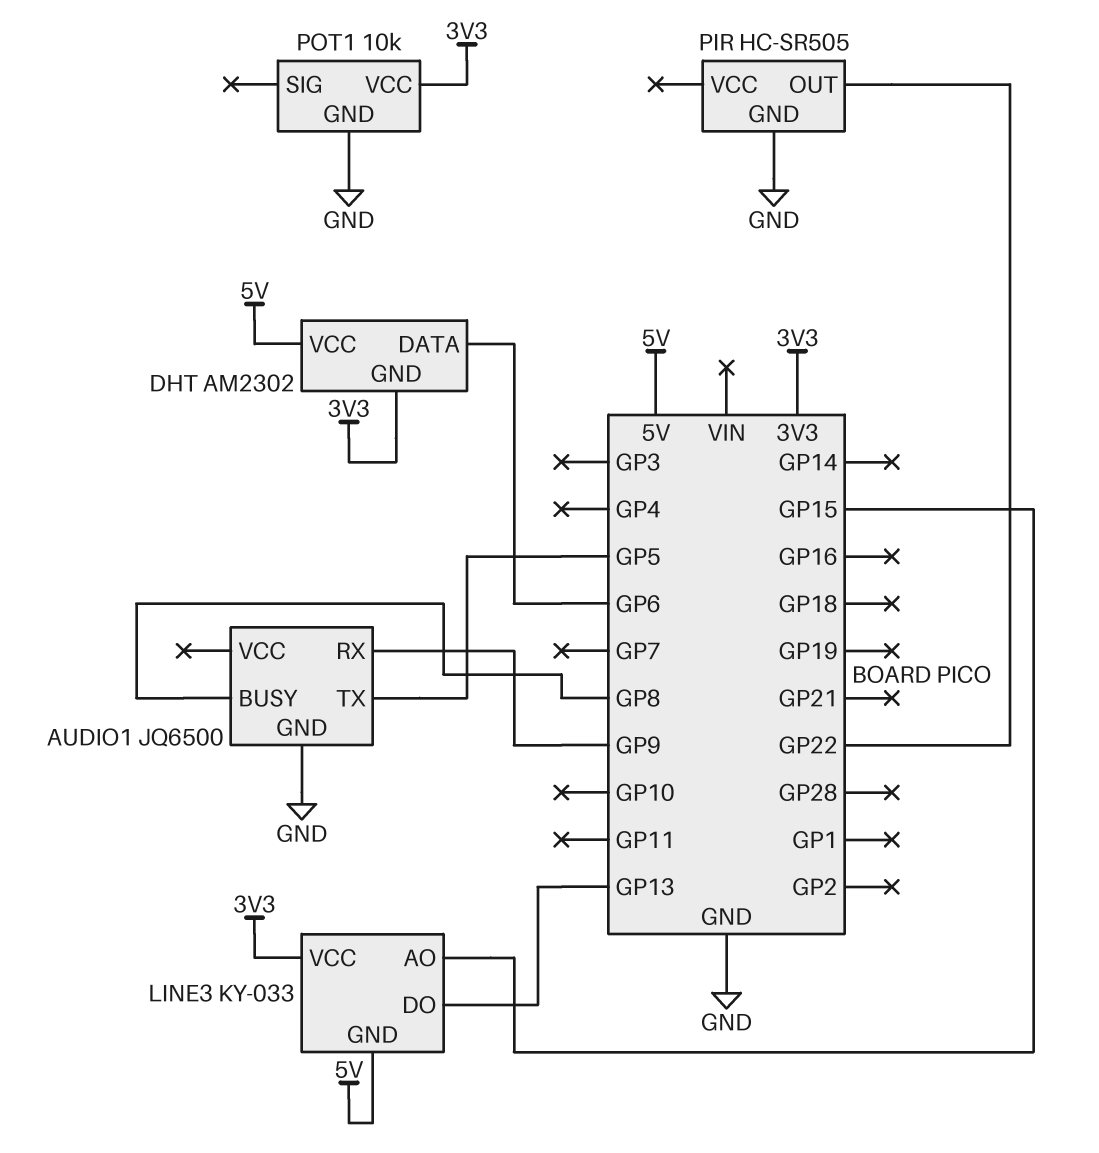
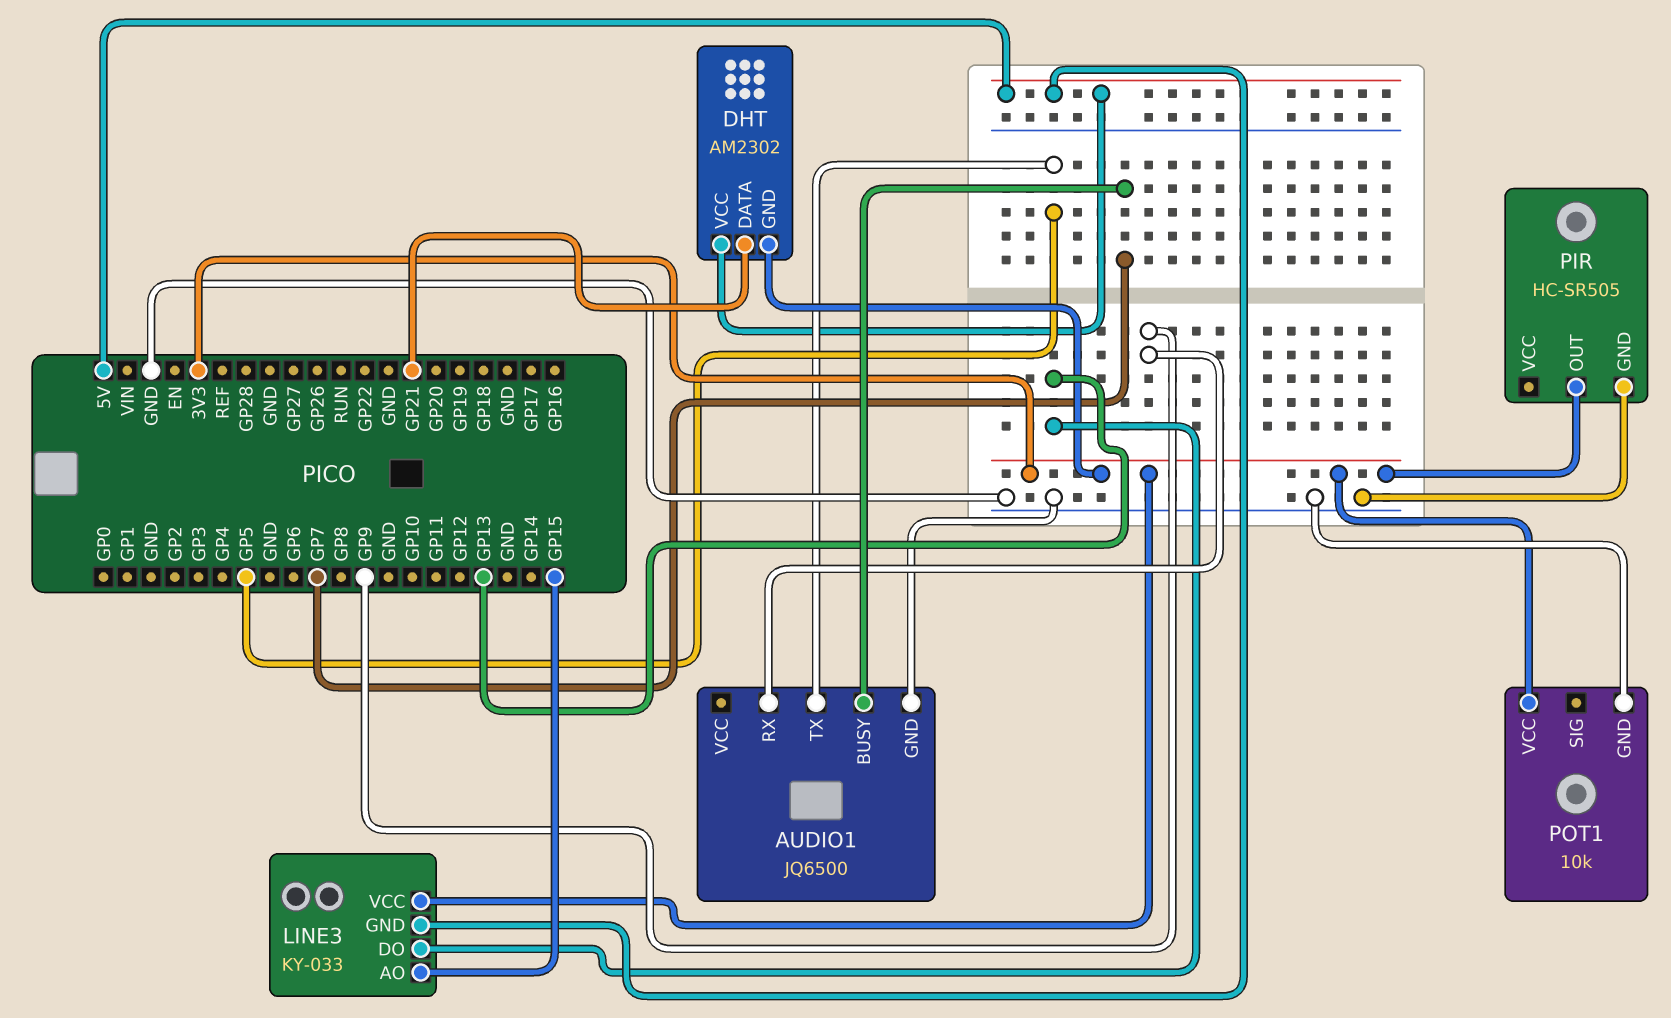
AUDIO1 pin BUSY: GP8 -> GP7
DHT pin DATA: GP6 -> GP21
PIR pin OUT: GP22 -> 3V3

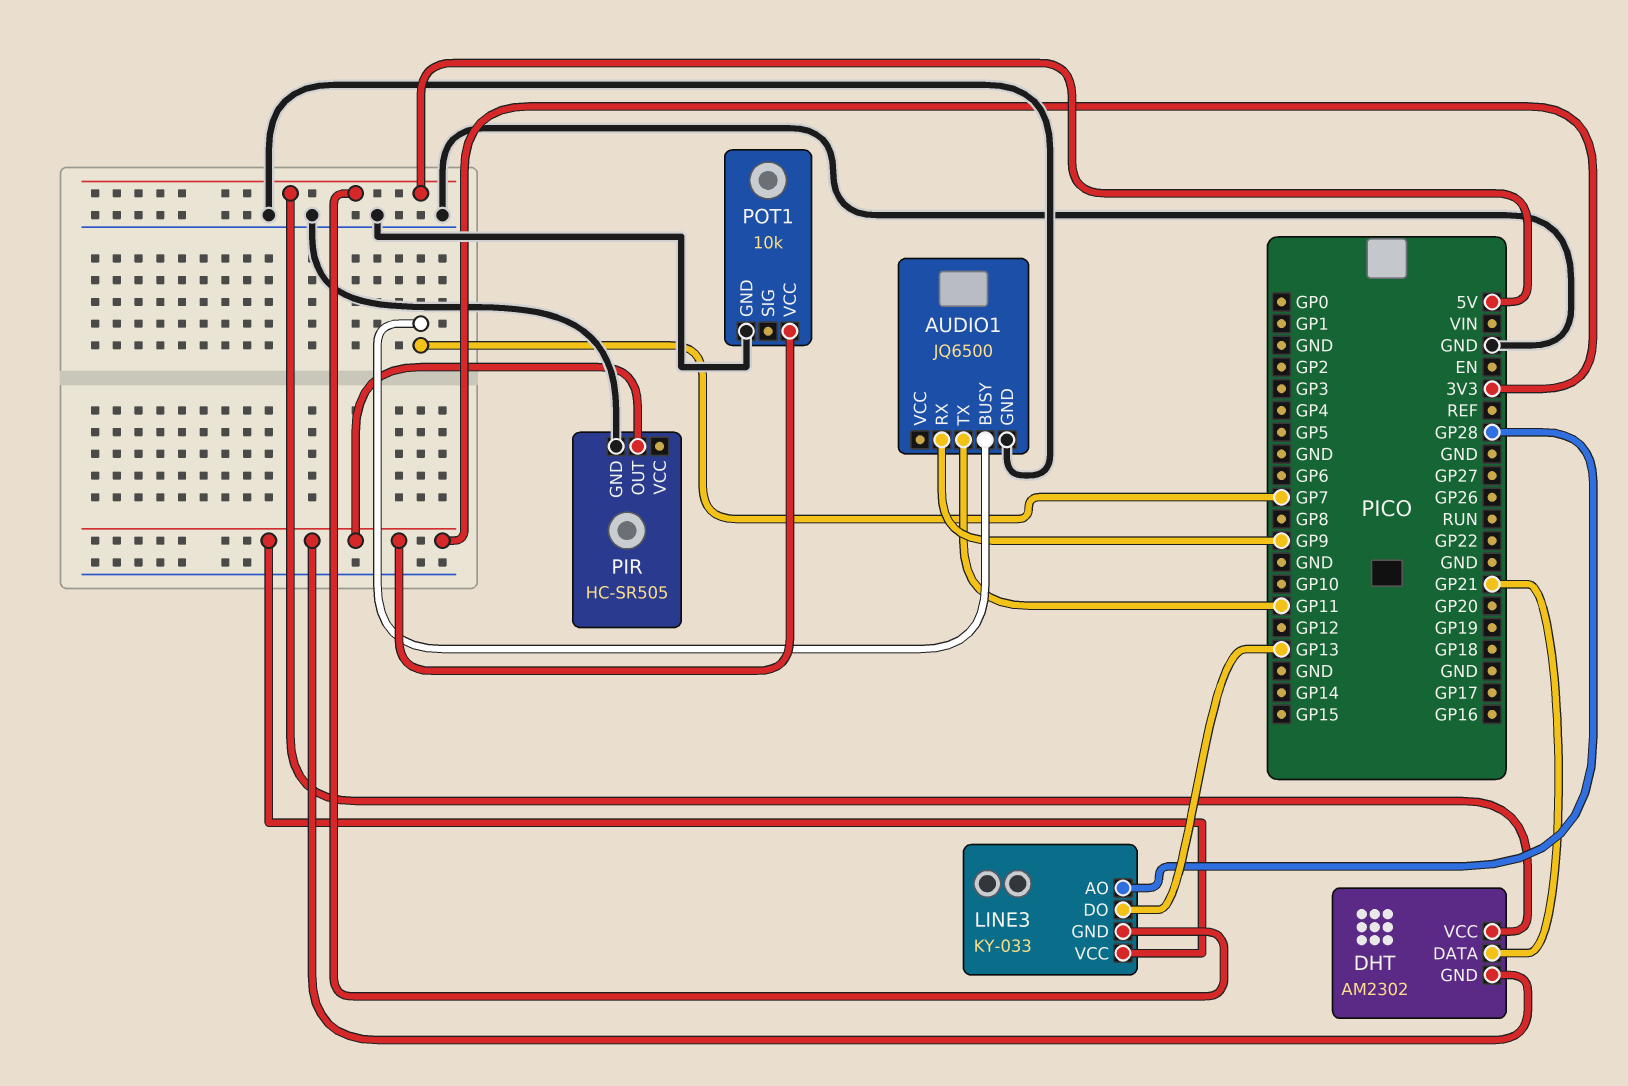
AUDIO1 pin TX: GP5 -> GP11
LINE3 pin AO: GP15 -> GP28

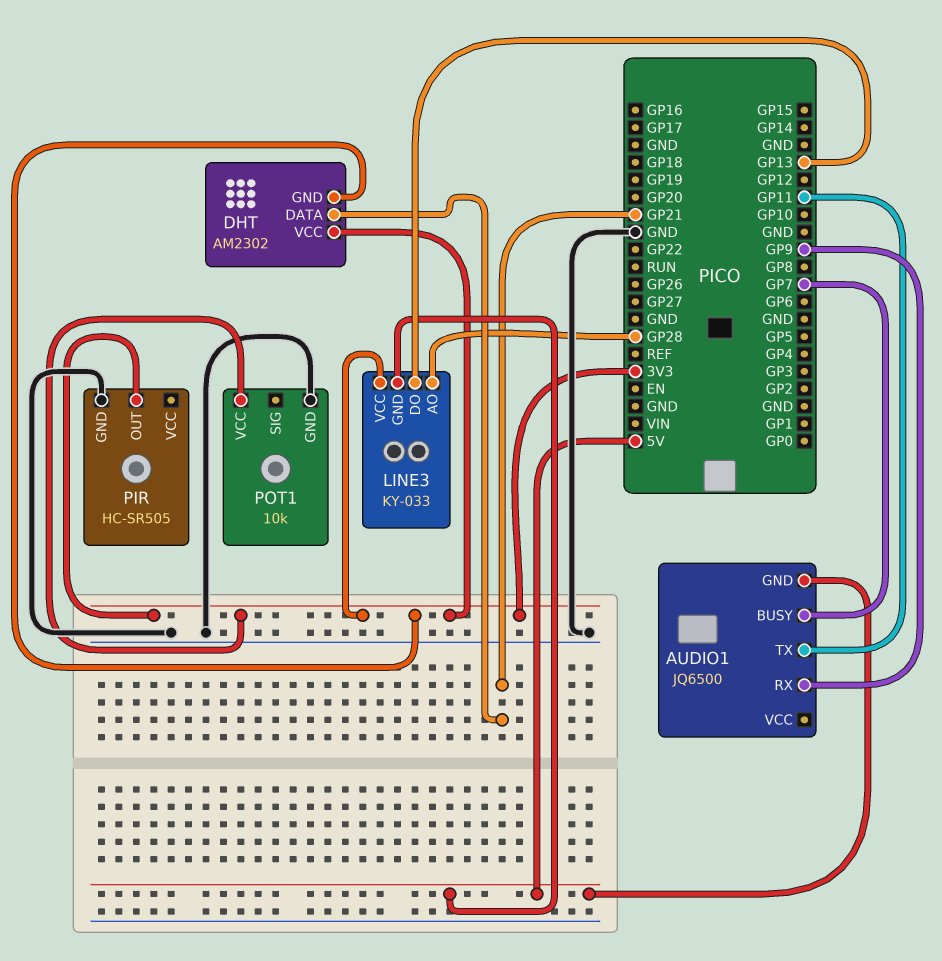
AUDIO1 pin GND: GND -> 5V
DHT pin VCC: 5V -> 3V3

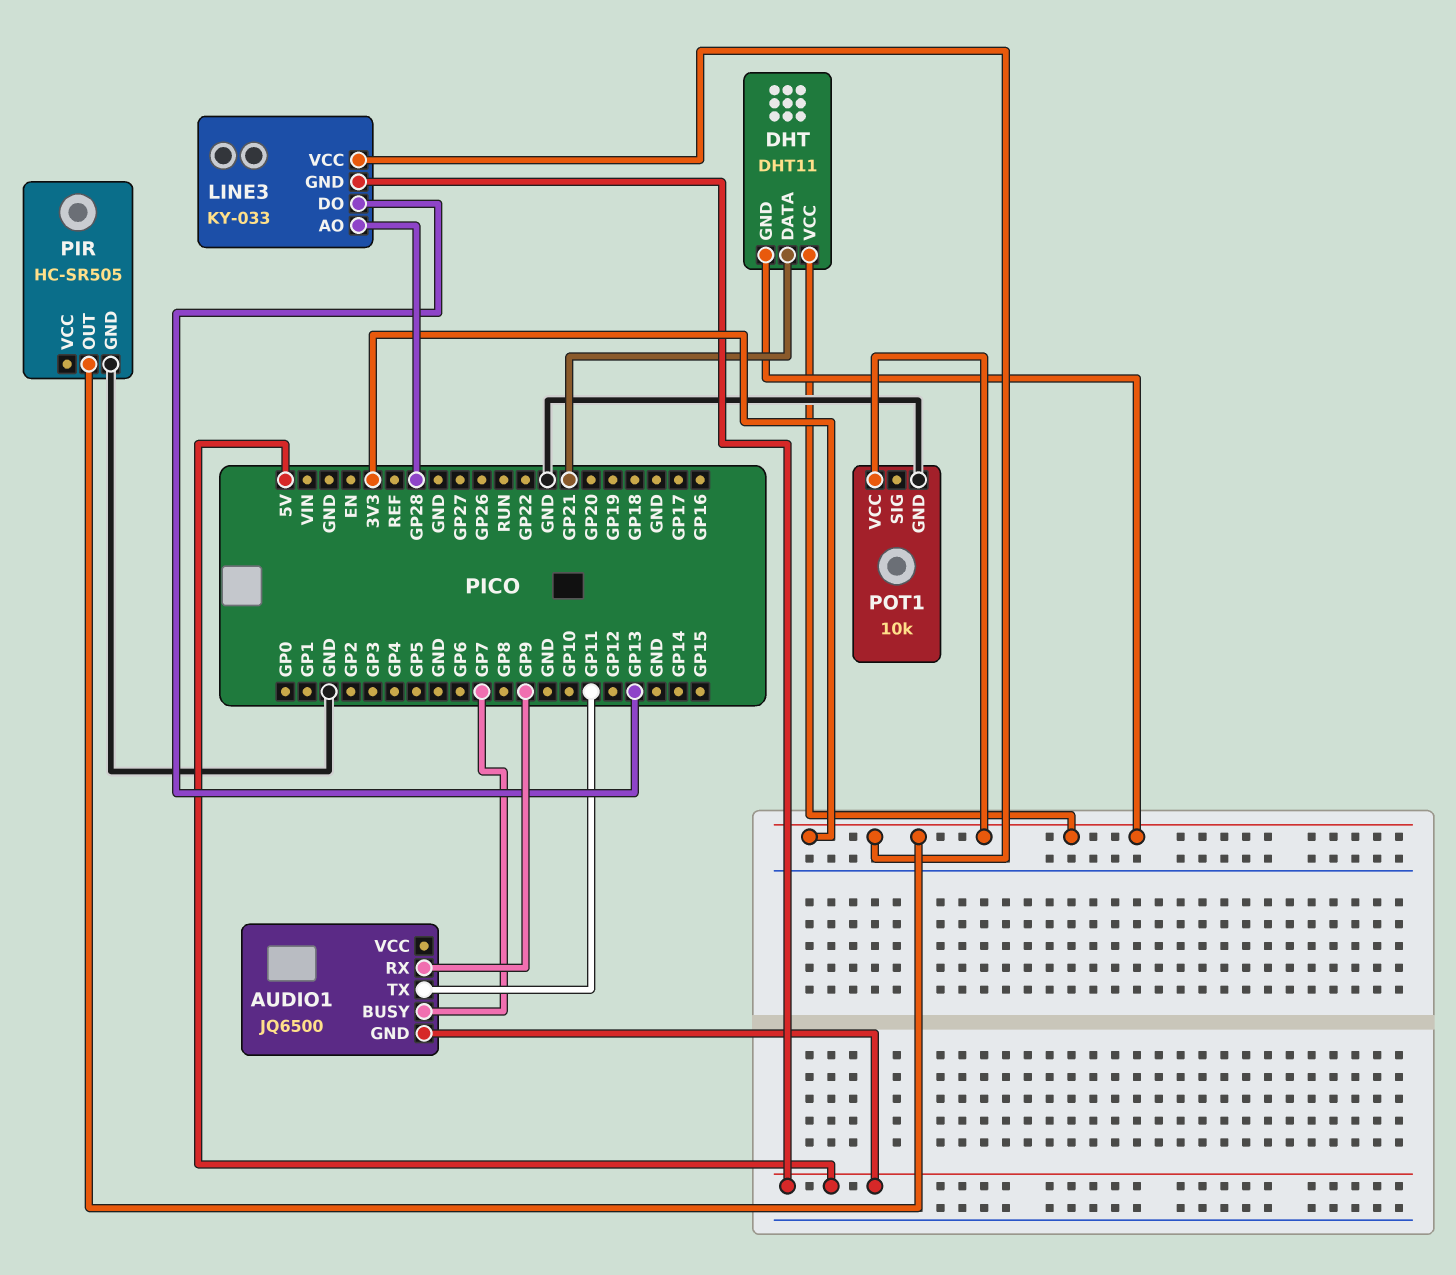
DHT: AM2302 -> DHT11

